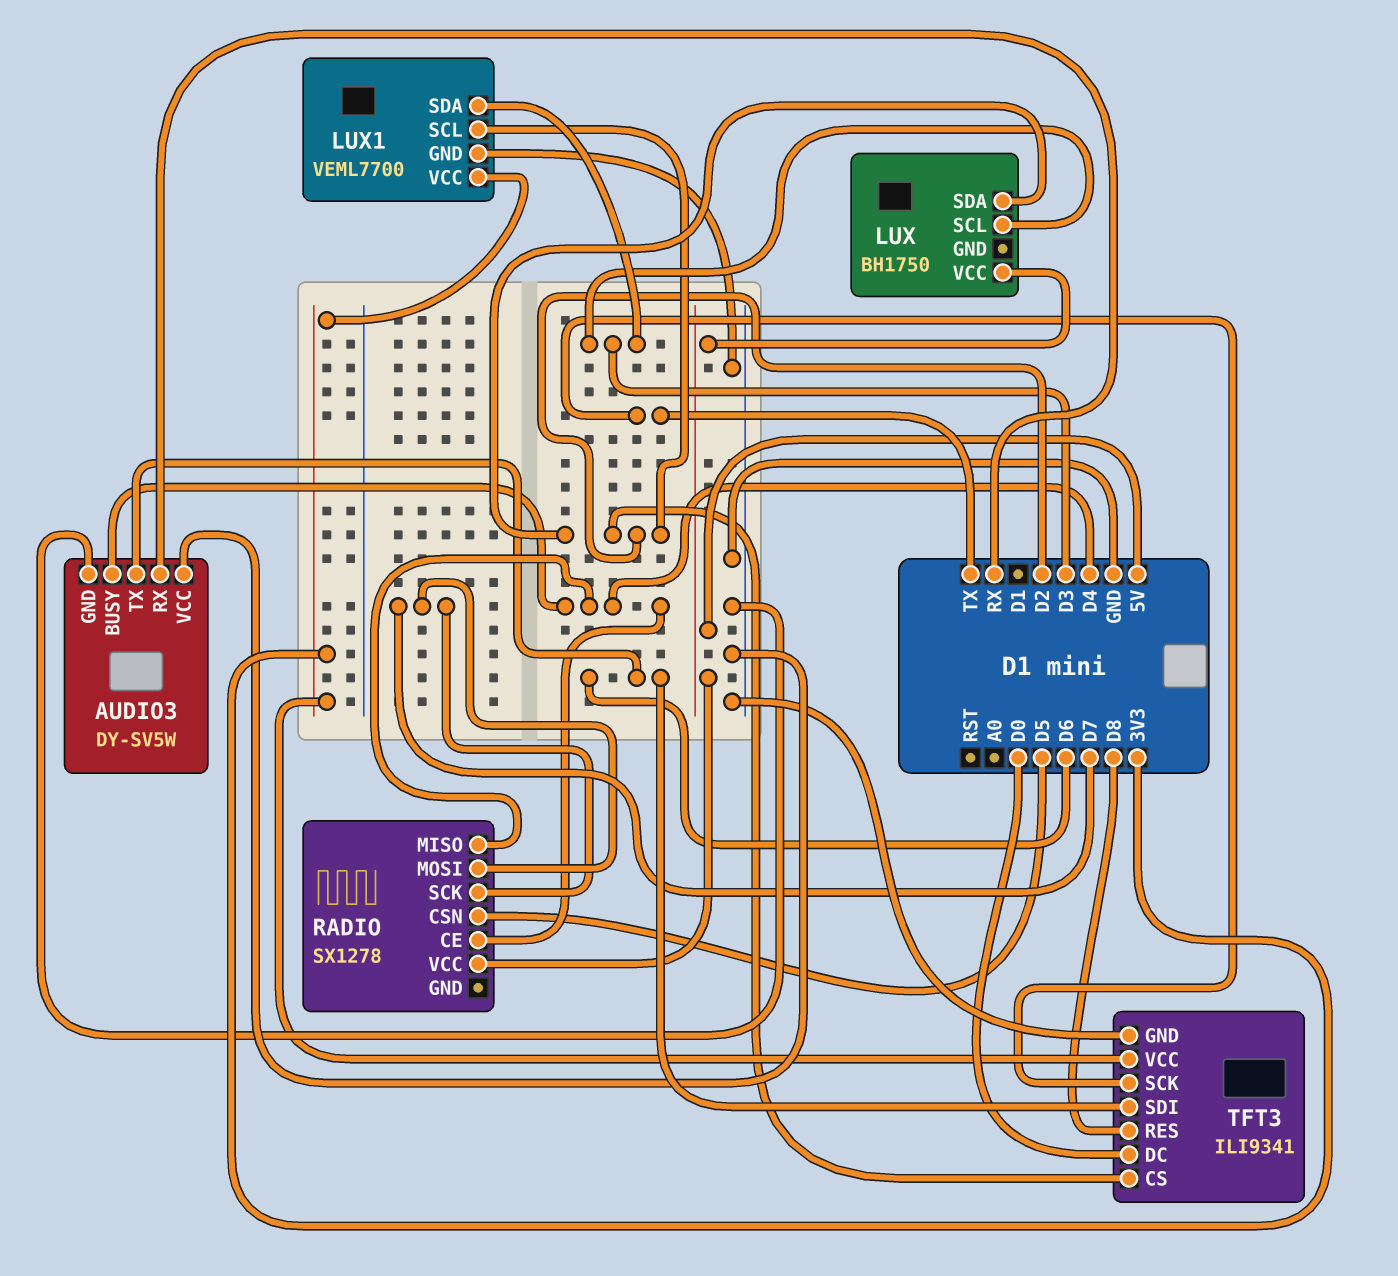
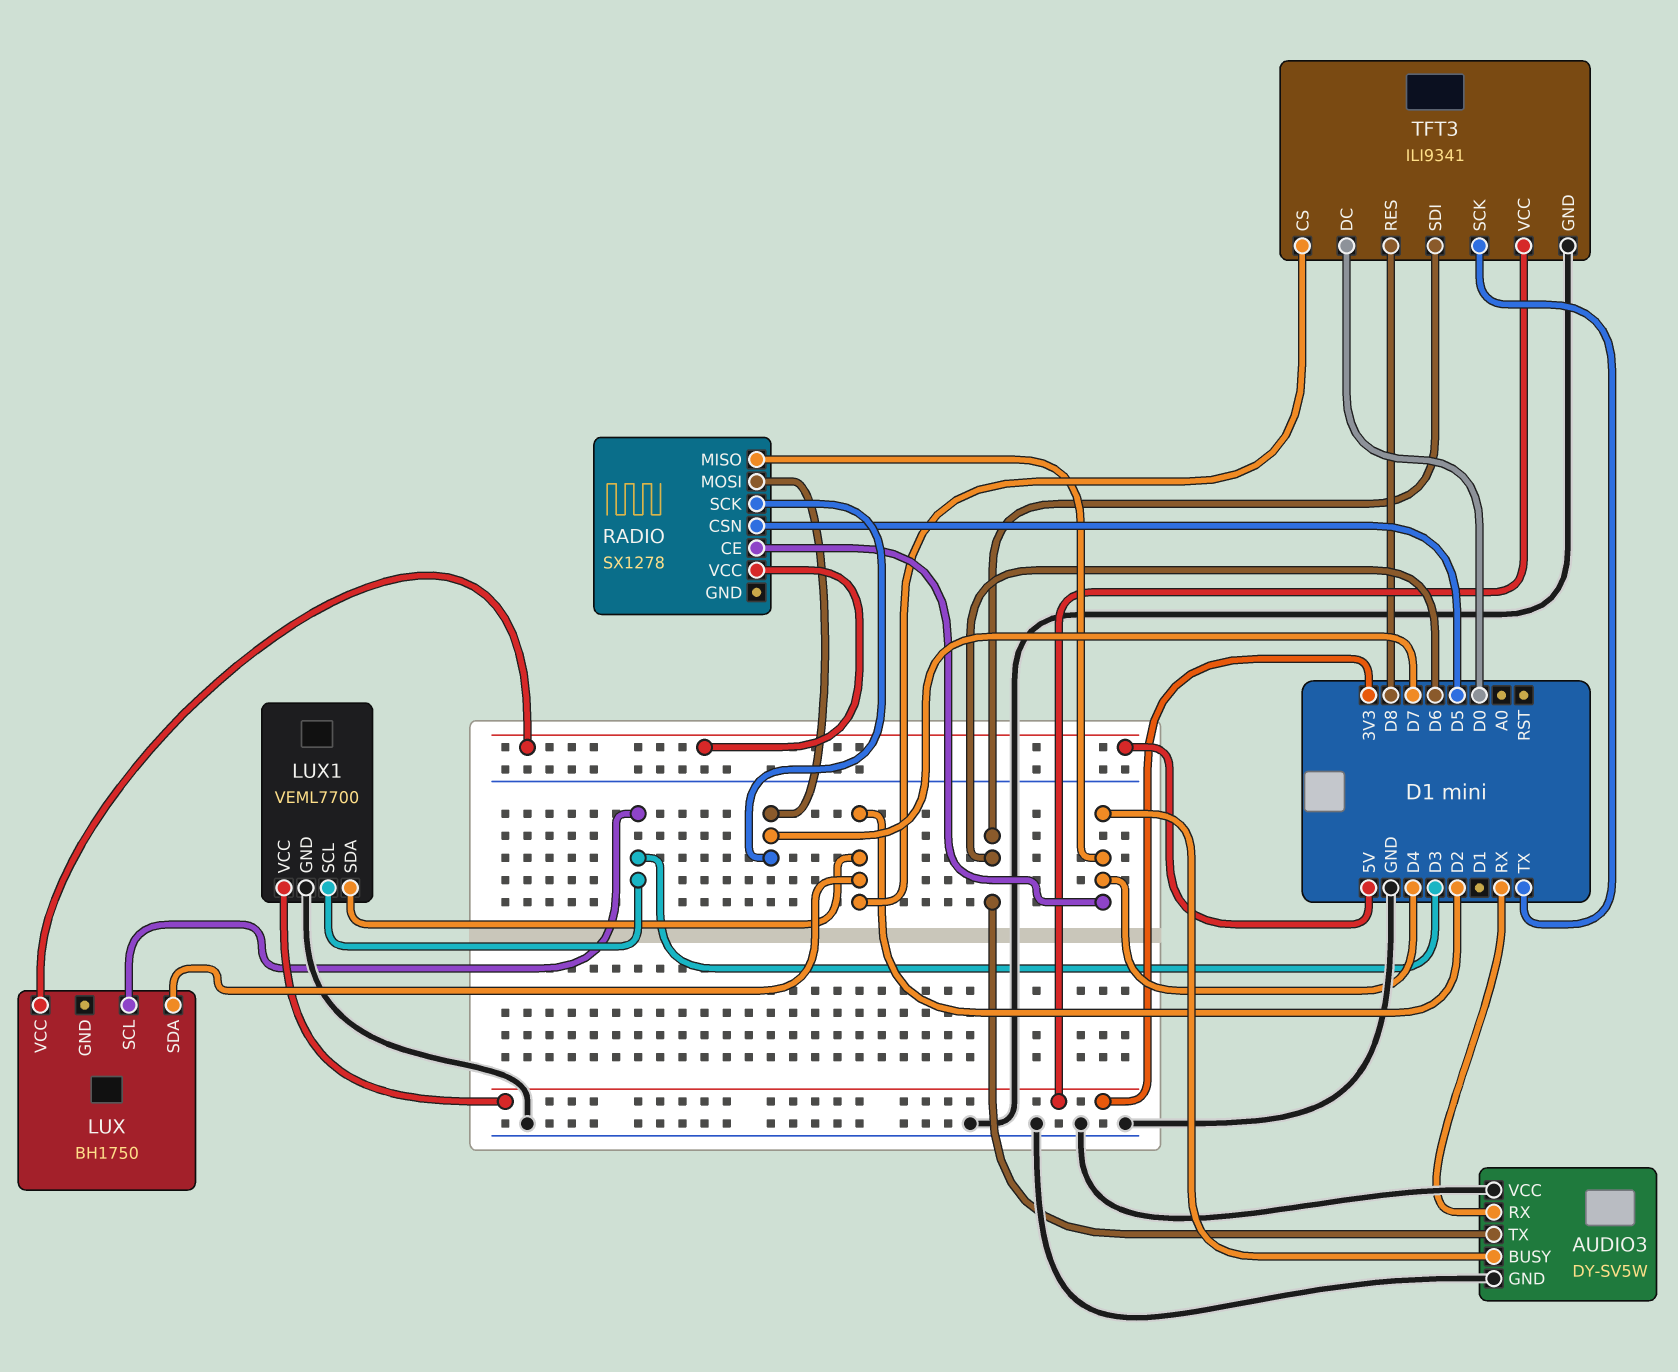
LUX1 pin SCL: D2 -> D3
LUX1 pin SDA: D3 -> D2

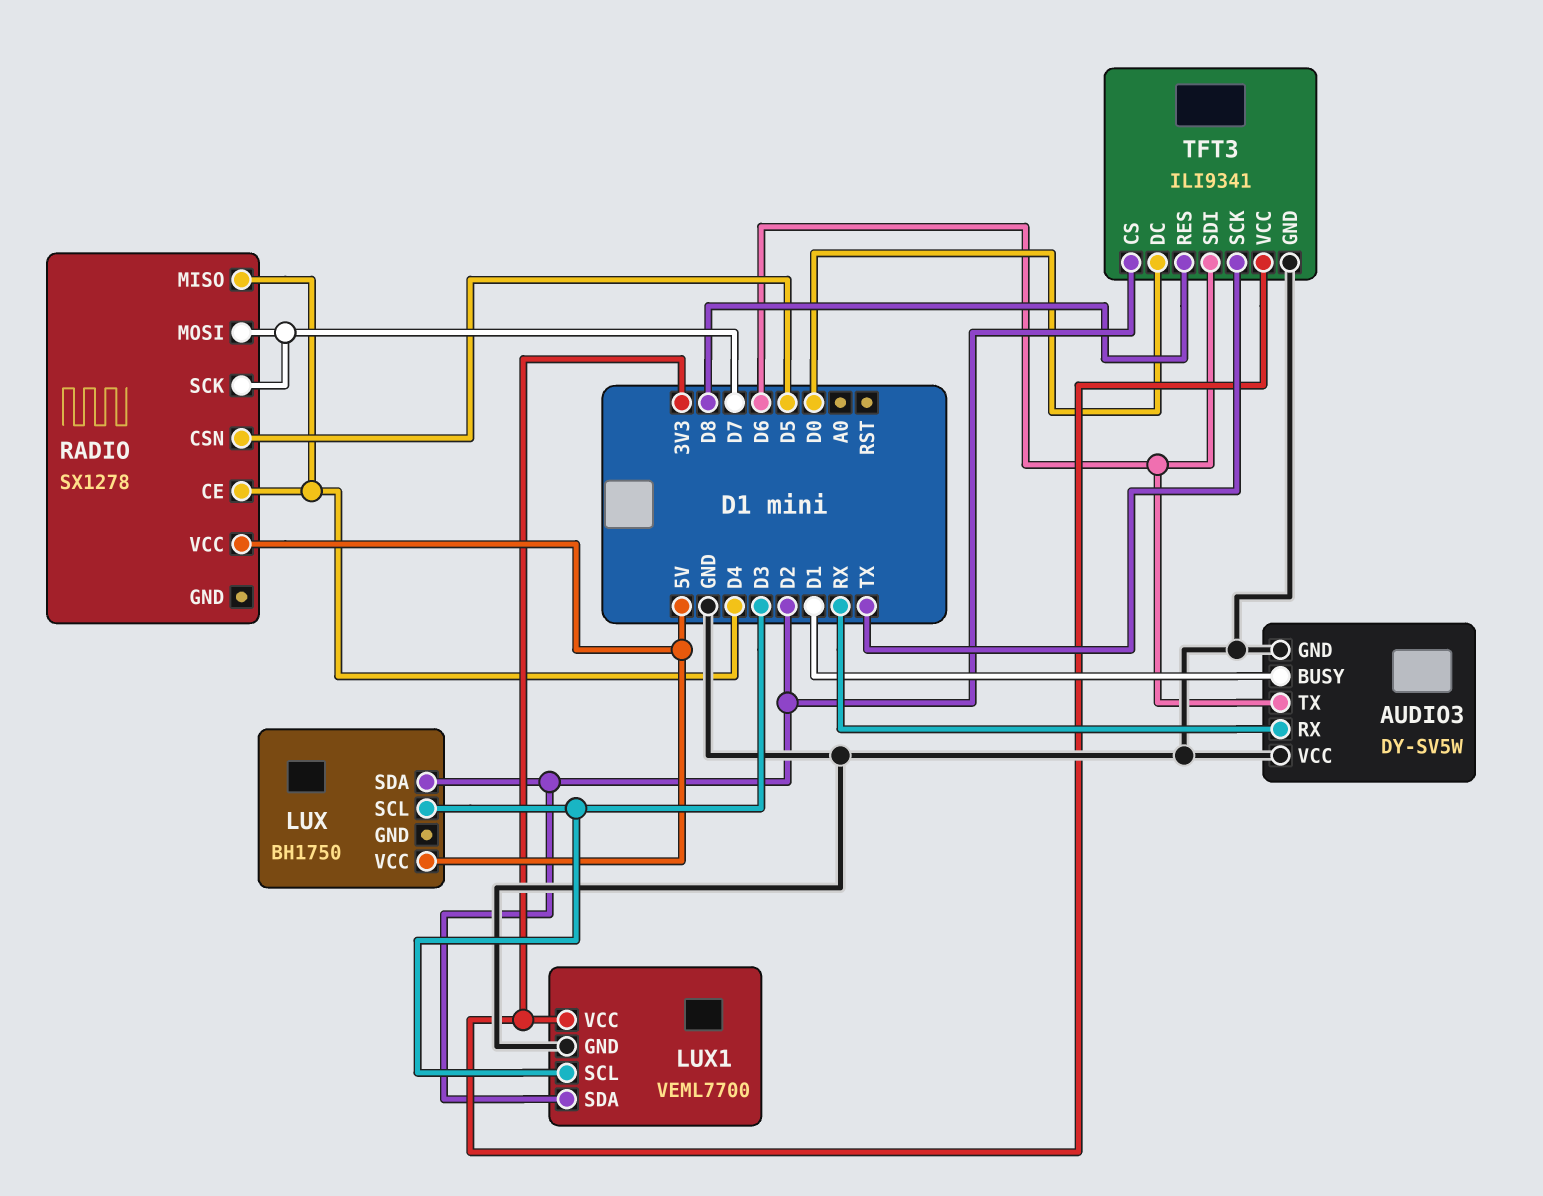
AUDIO3 pin BUSY: D4 -> D1

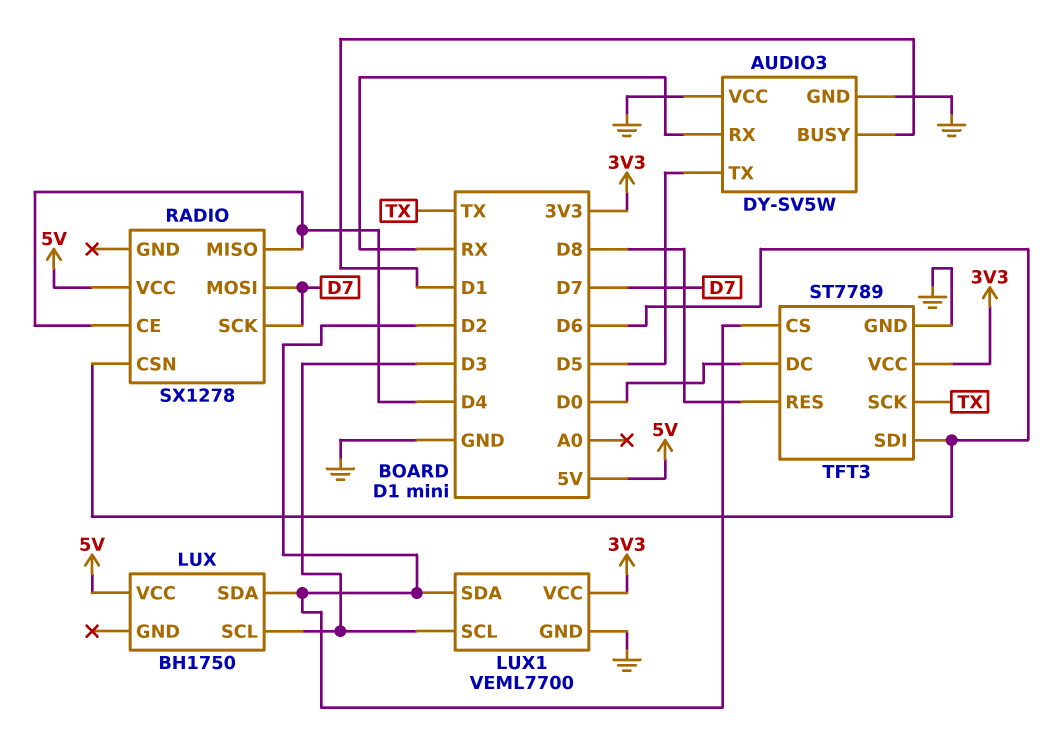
AUDIO3 pin TX: D6 -> D5
RADIO pin CSN: D5 -> D6
TFT3: ILI9341 -> ST7789

